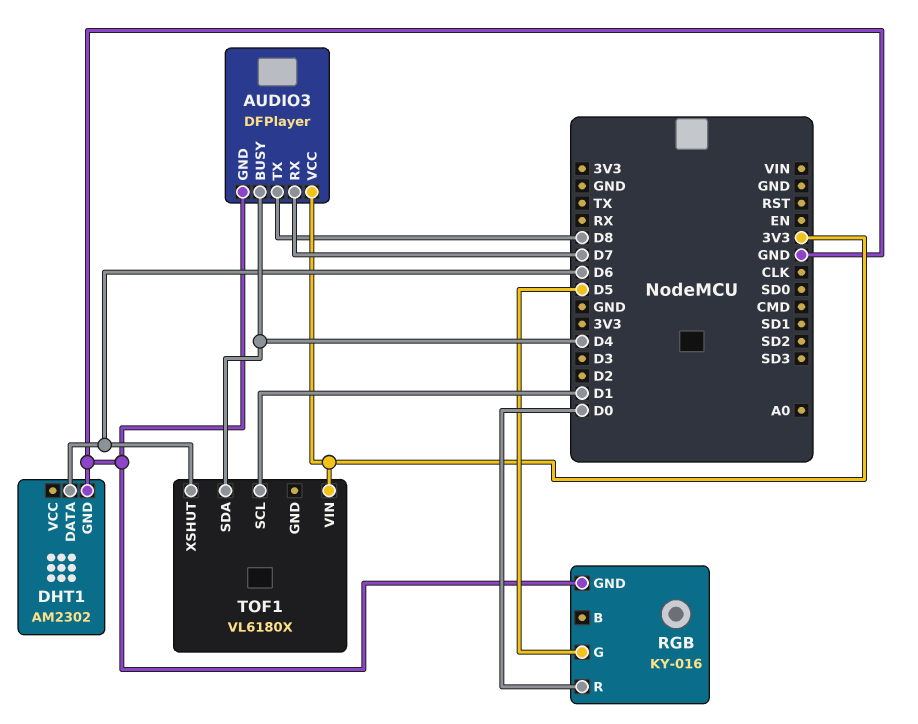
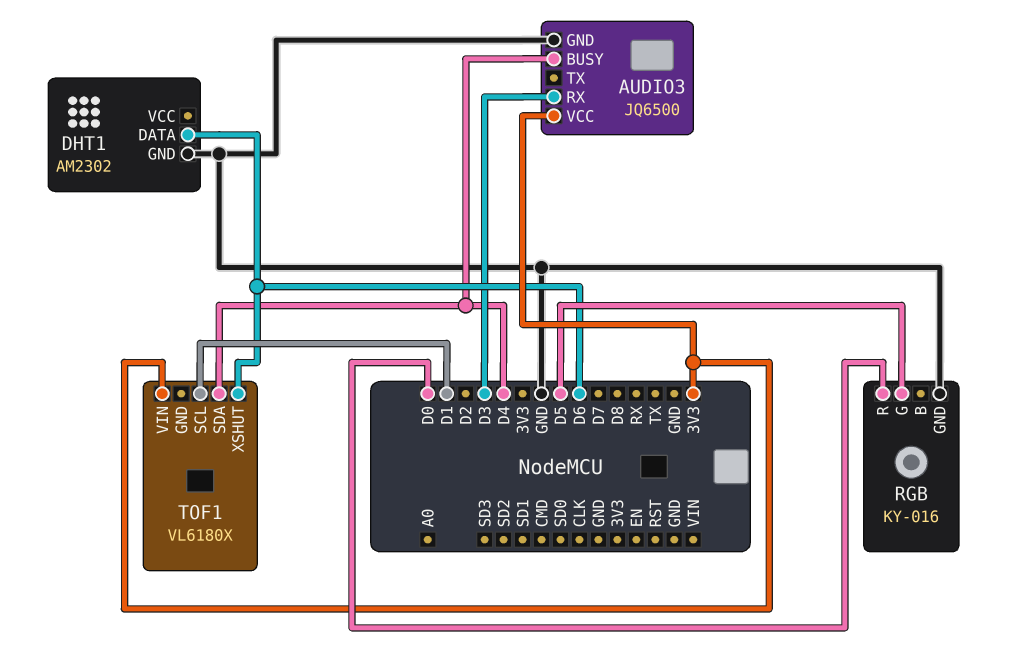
AUDIO3: DFPlayer -> JQ6500
AUDIO3 pin RX: D7 -> D3
AUDIO3 pin TX: D8 -> none

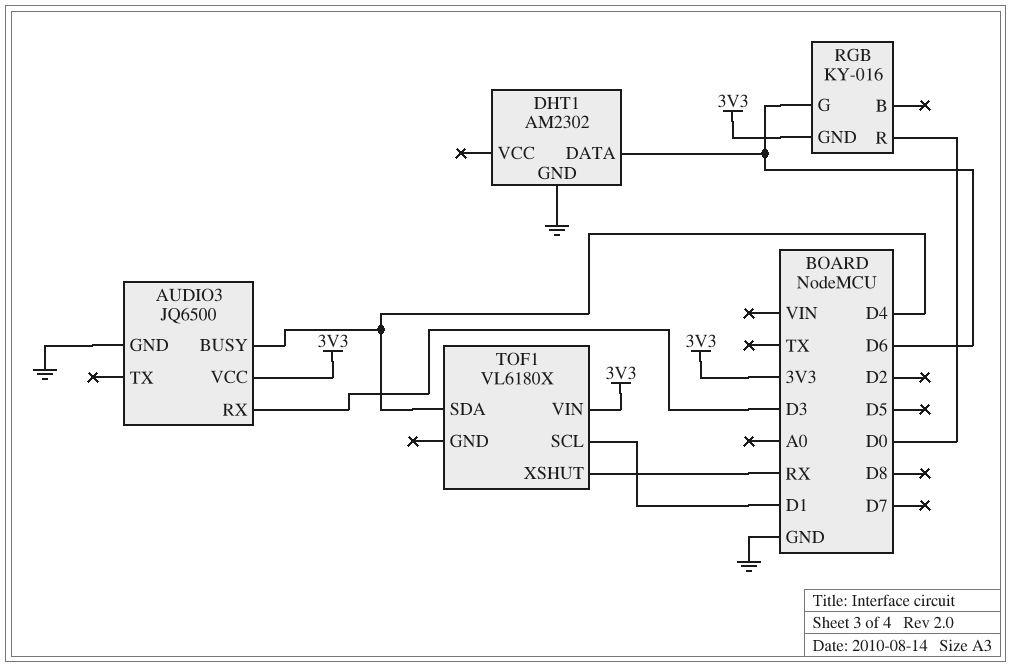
RGB pin G: D5 -> D6
RGB pin GND: GND -> 3V3
TOF1 pin XSHUT: D6 -> RX

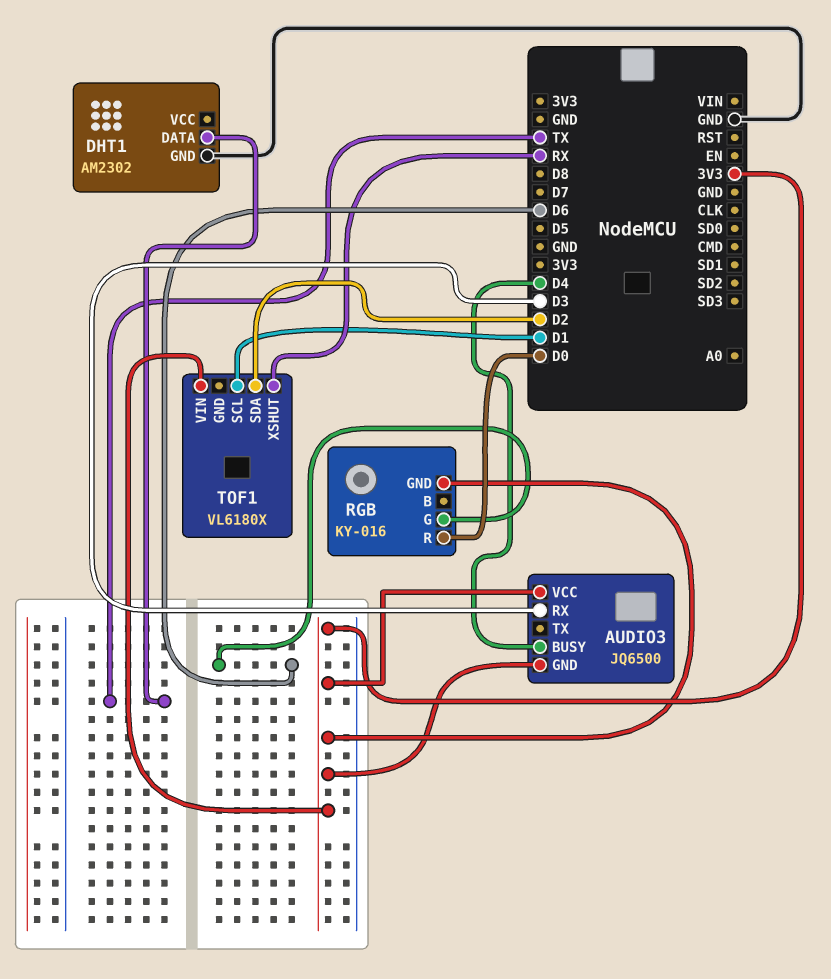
AUDIO3 pin GND: GND -> 3V3
DHT1 pin DATA: D6 -> TX
TOF1 pin SDA: D4 -> D2

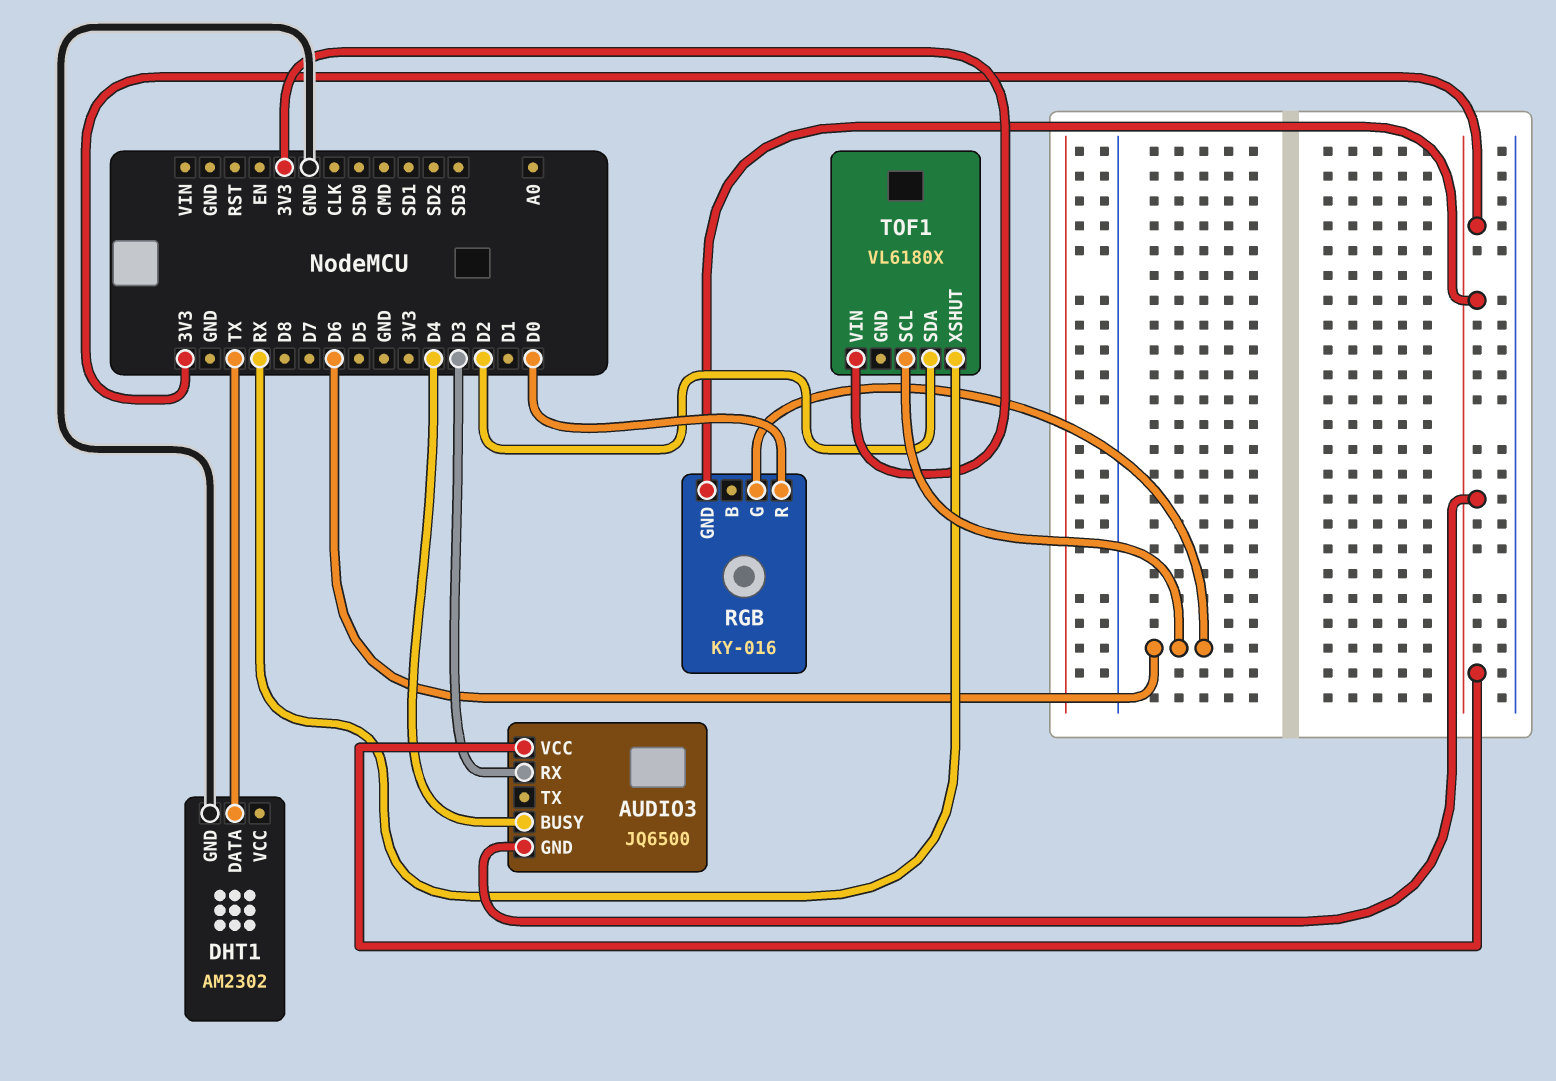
TOF1 pin SCL: D1 -> D6

